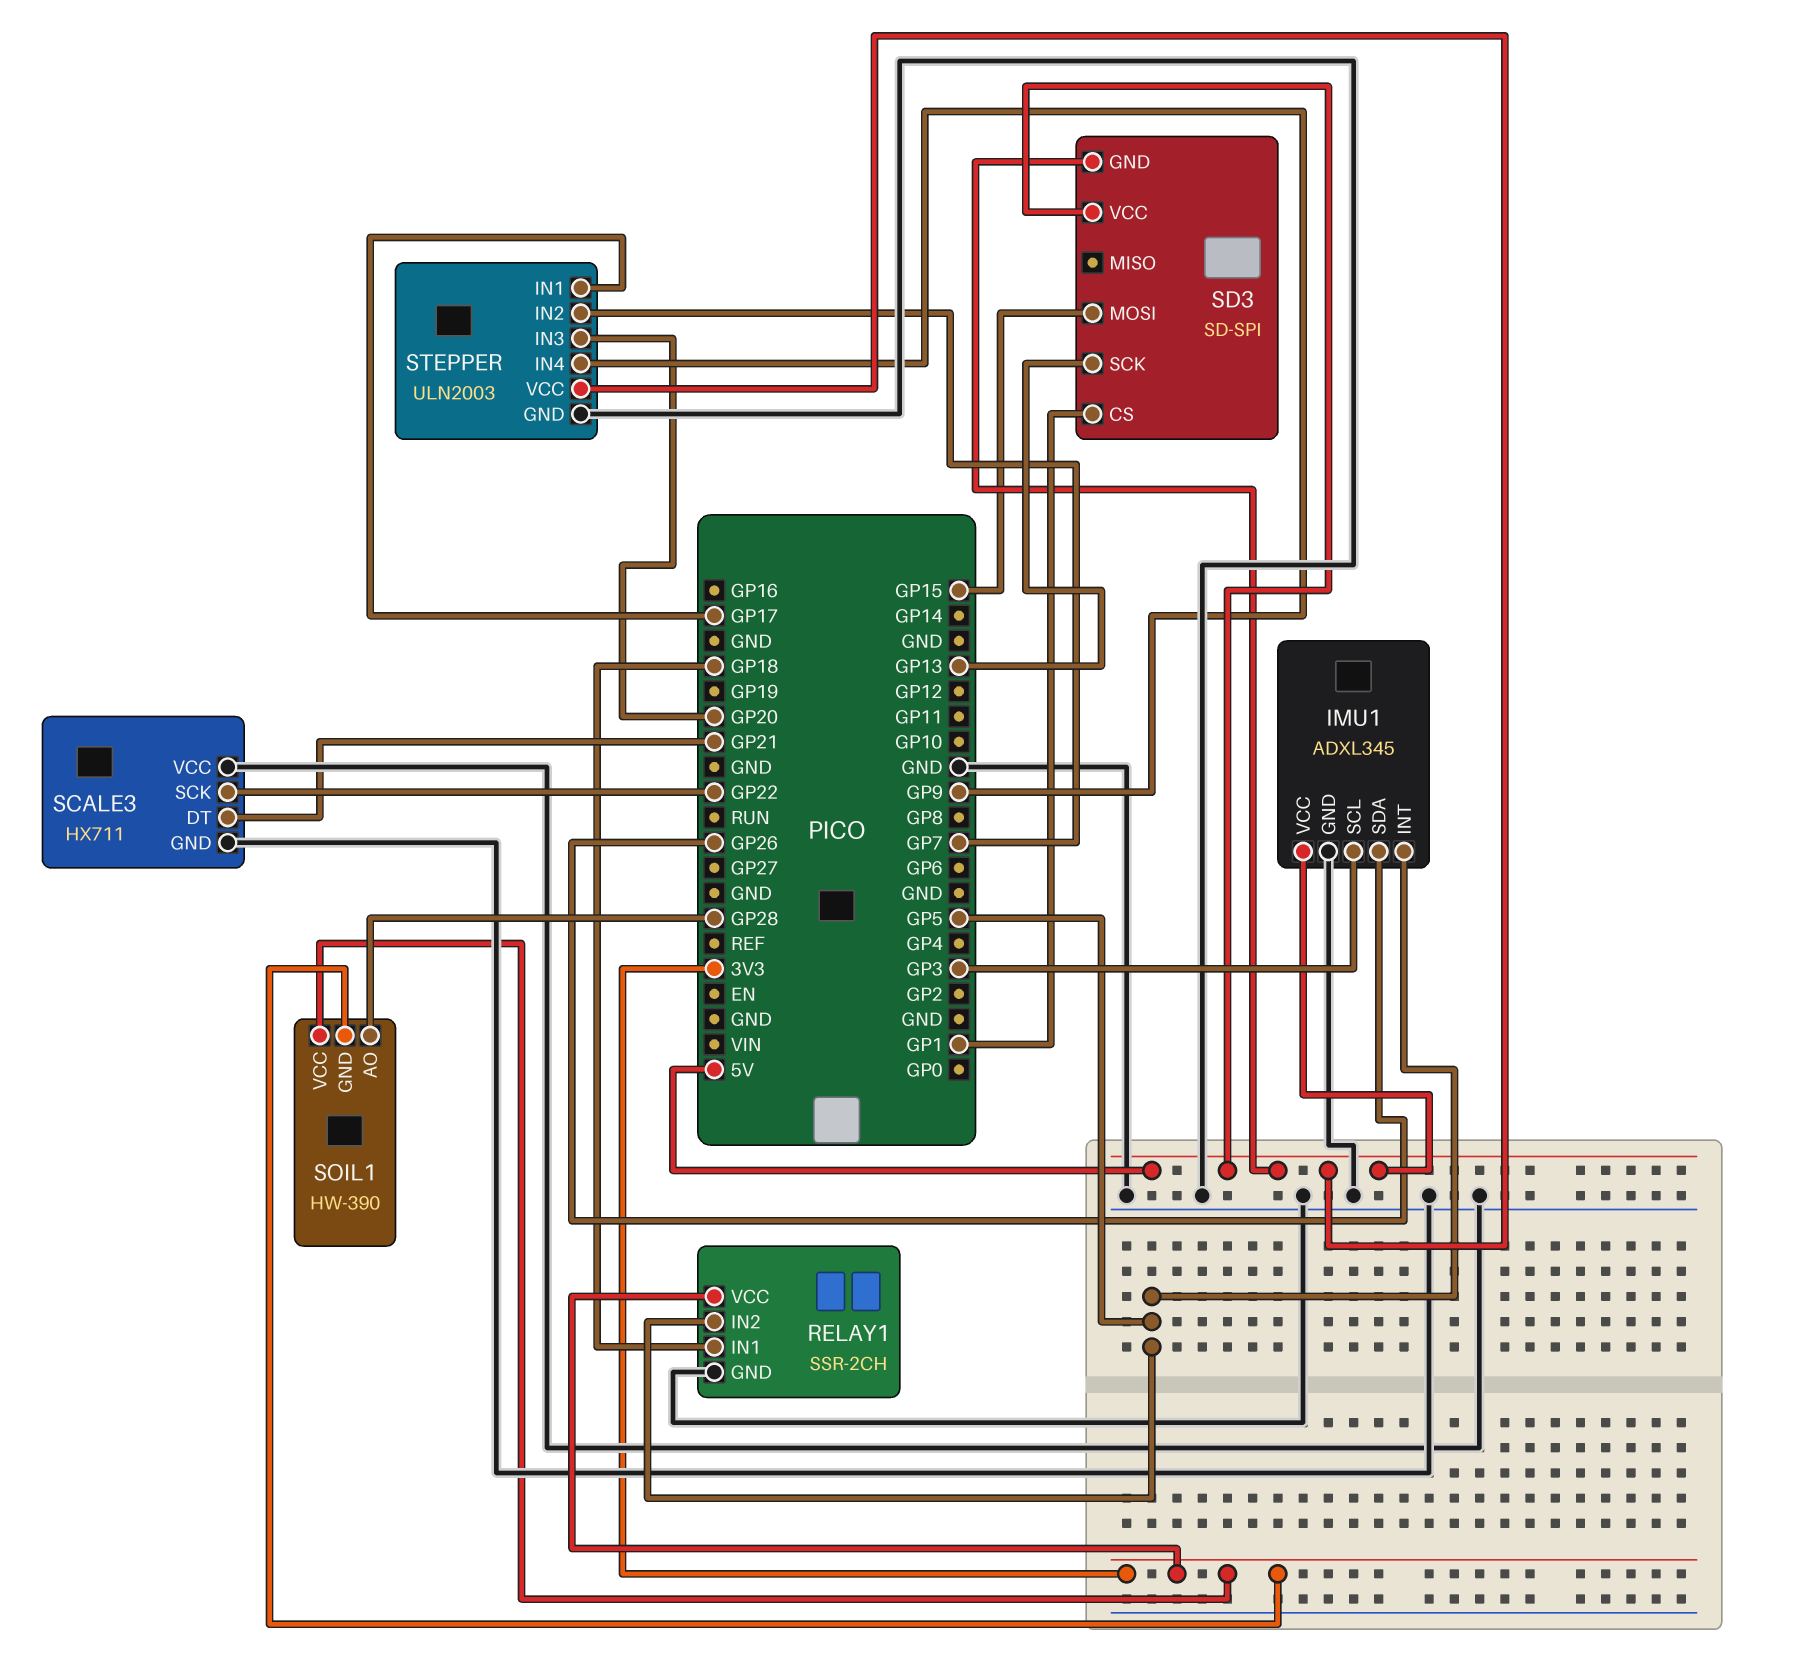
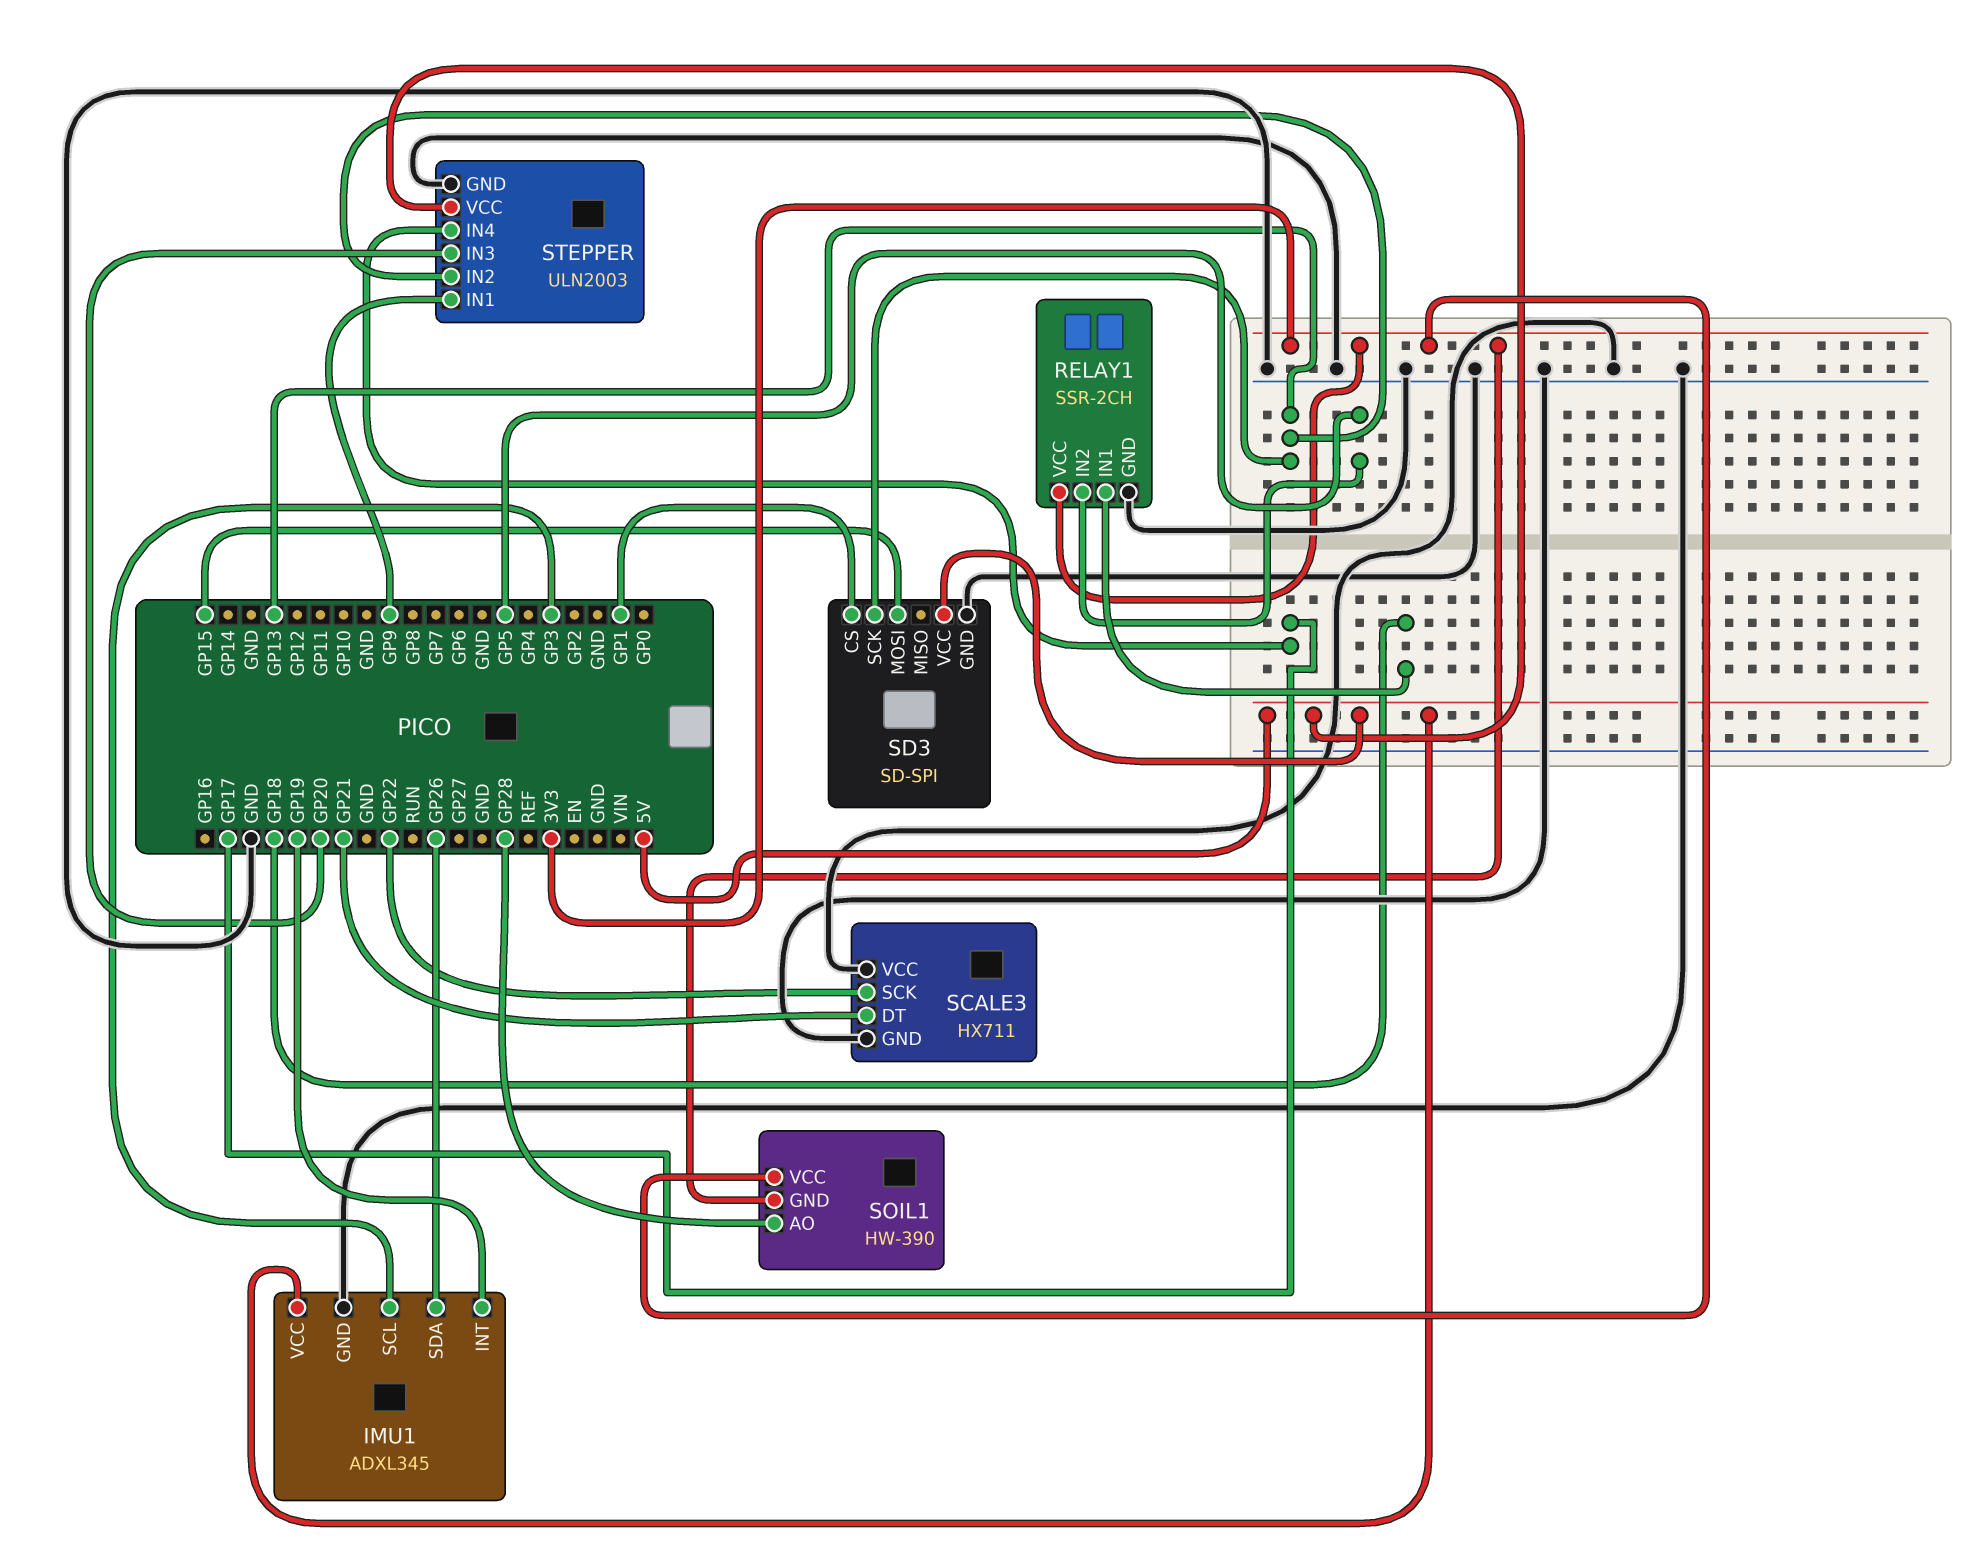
IMU1 pin INT: GP5 -> GP19
SD3 pin GND: 5V -> GND
STEPPER pin IN1: GP17 -> GP9
STEPPER pin IN2: GP7 -> GP13
STEPPER pin IN4: GP9 -> GP17

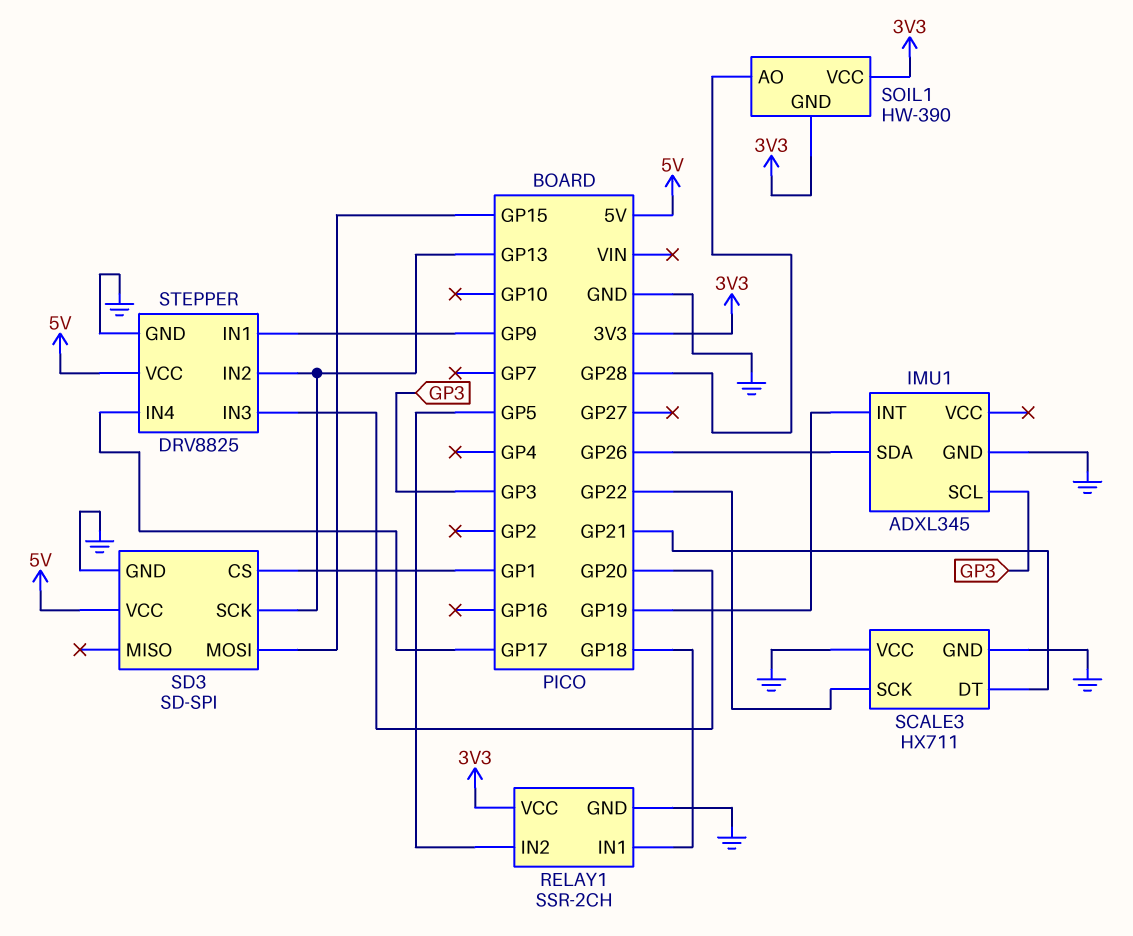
IMU1 pin VCC: 5V -> none
STEPPER: ULN2003 -> DRV8825

